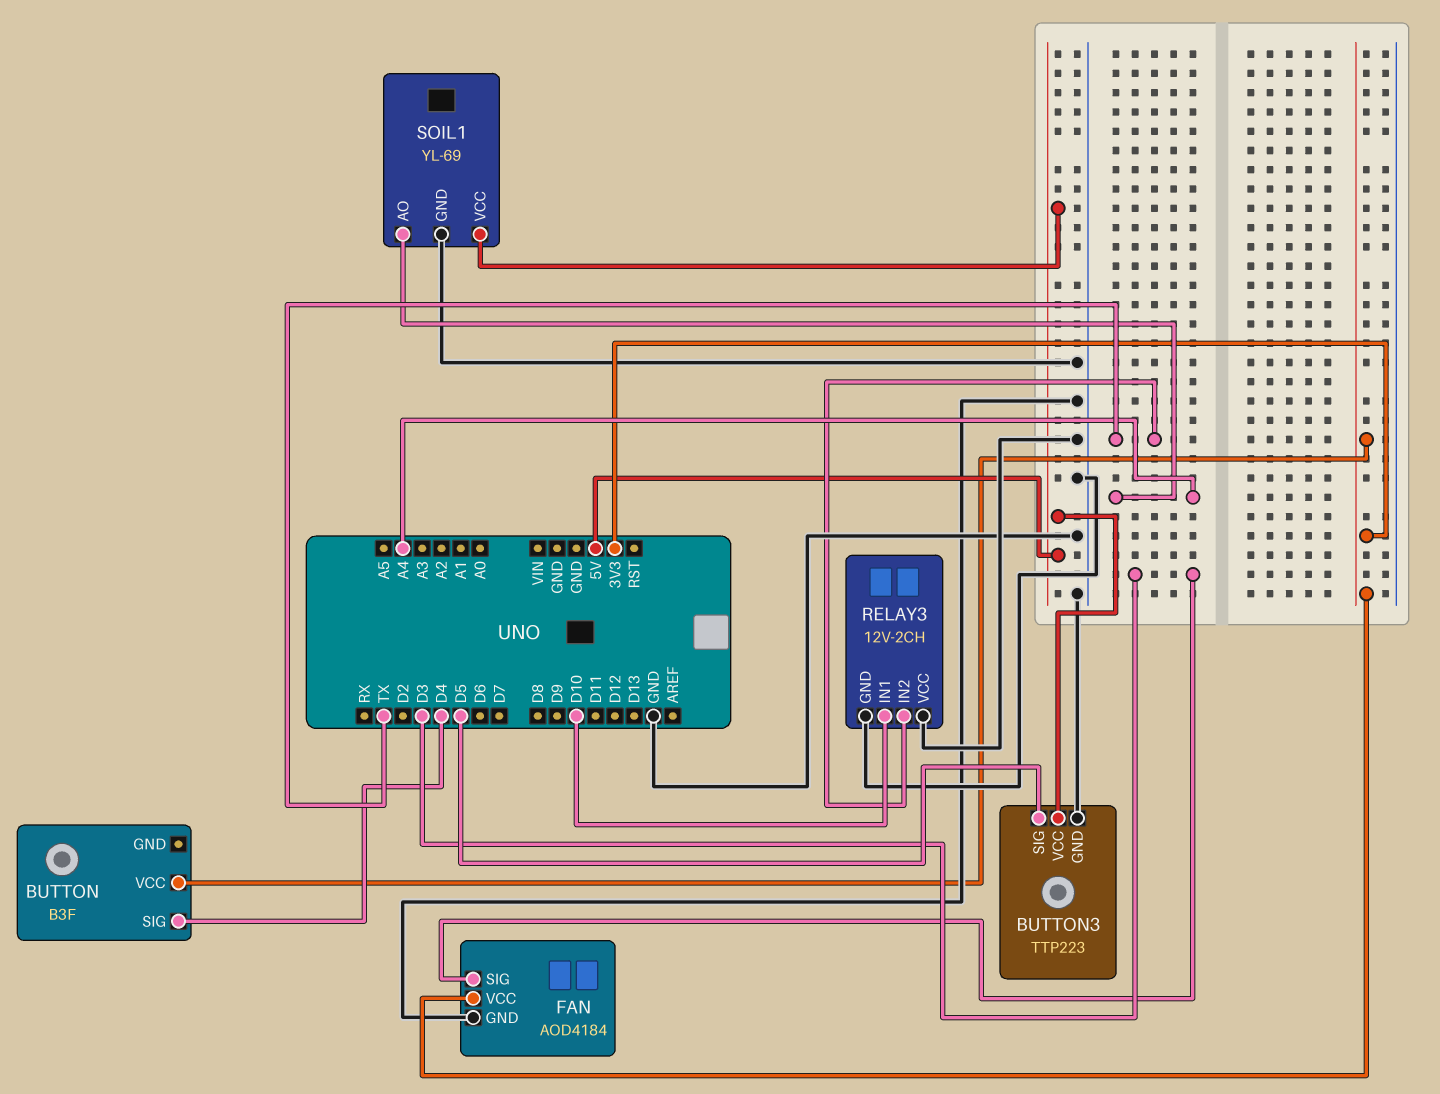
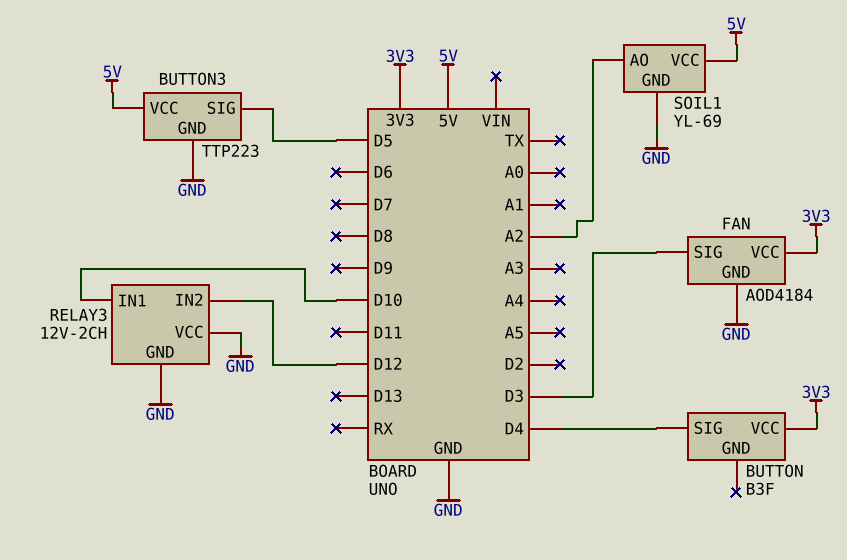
RELAY3 pin IN2: TX -> D12
SOIL1 pin AO: A4 -> A2

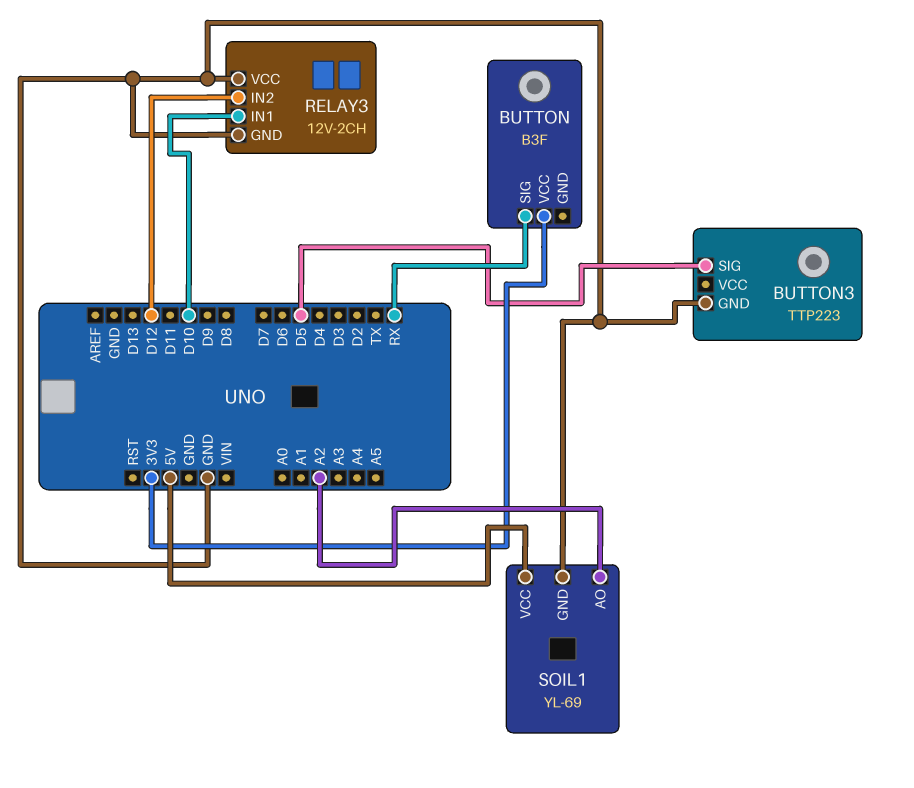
BUTTON pin SIG: D4 -> RX
BUTTON3 pin VCC: 5V -> none
FAN: AOD4184 -> none
FAN pin GND: GND -> none
FAN pin SIG: D3 -> none
FAN pin VCC: 3V3 -> none

